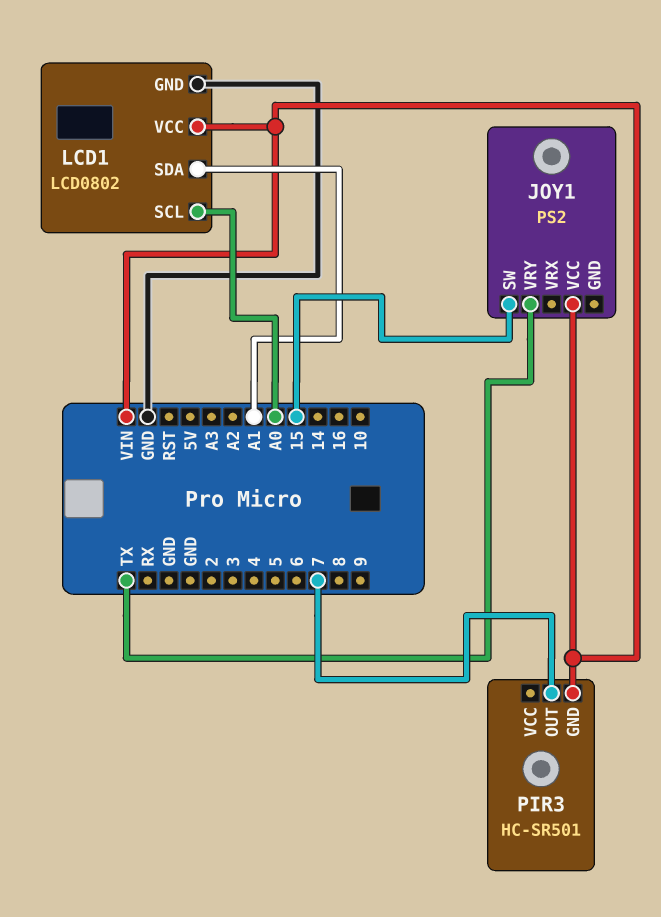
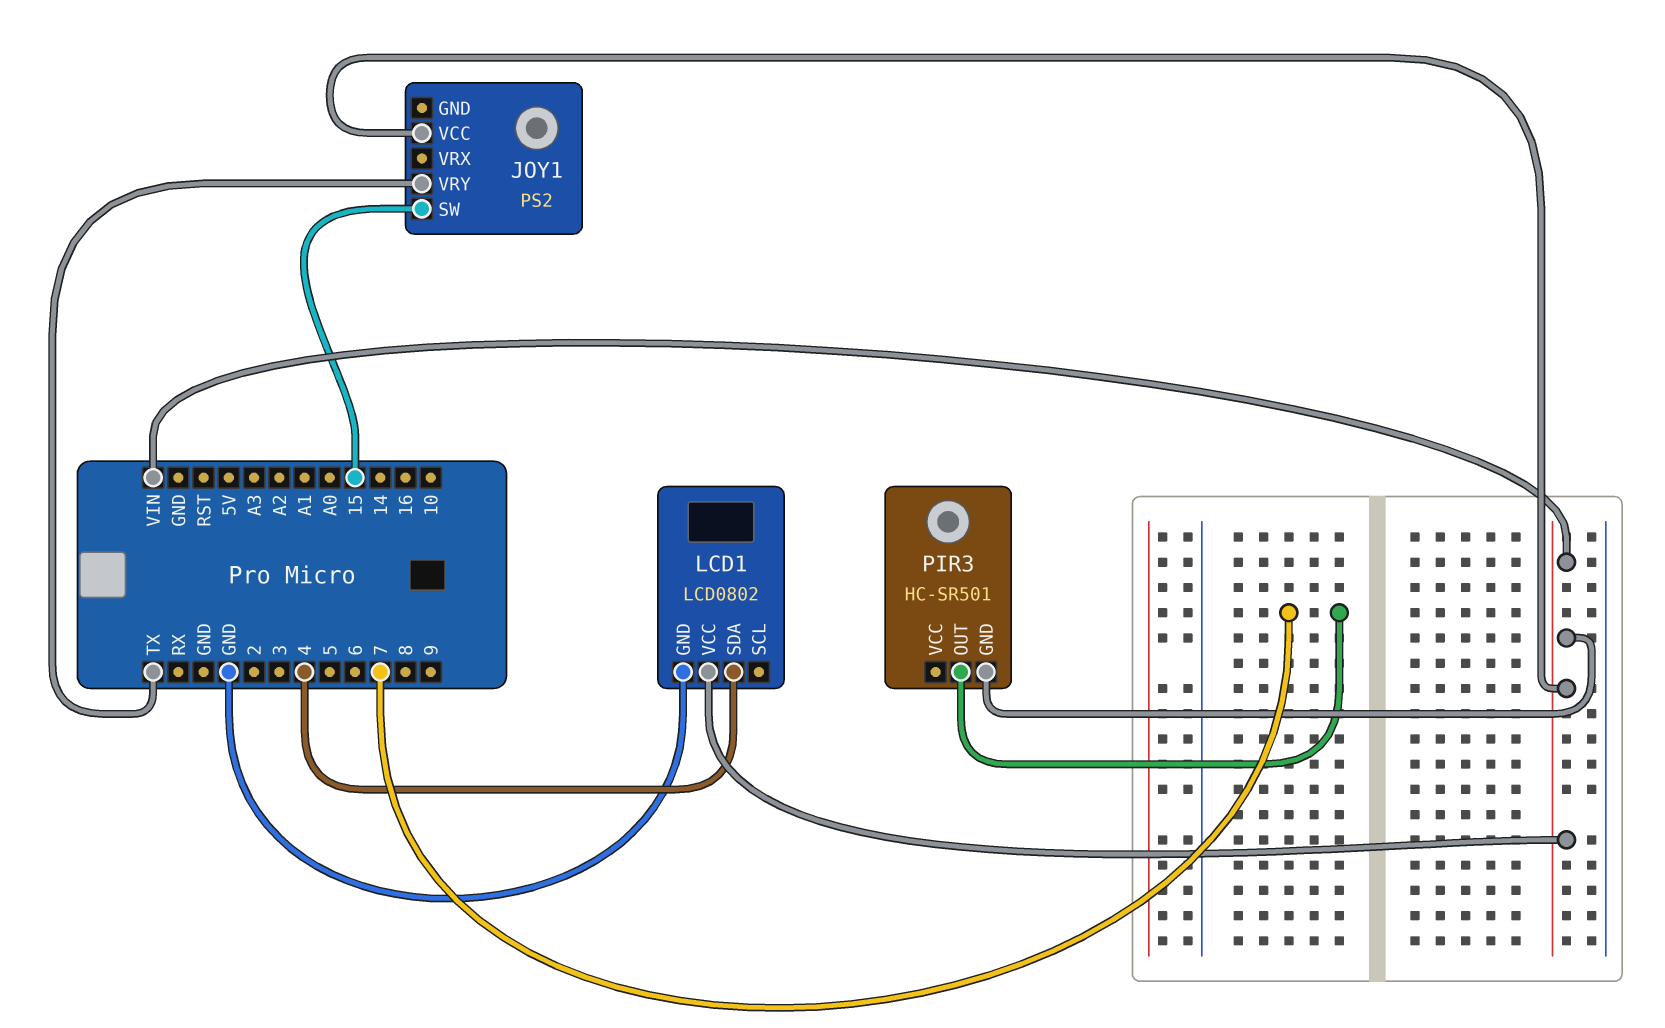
LCD1 pin SCL: A0 -> none
LCD1 pin SDA: A1 -> 4

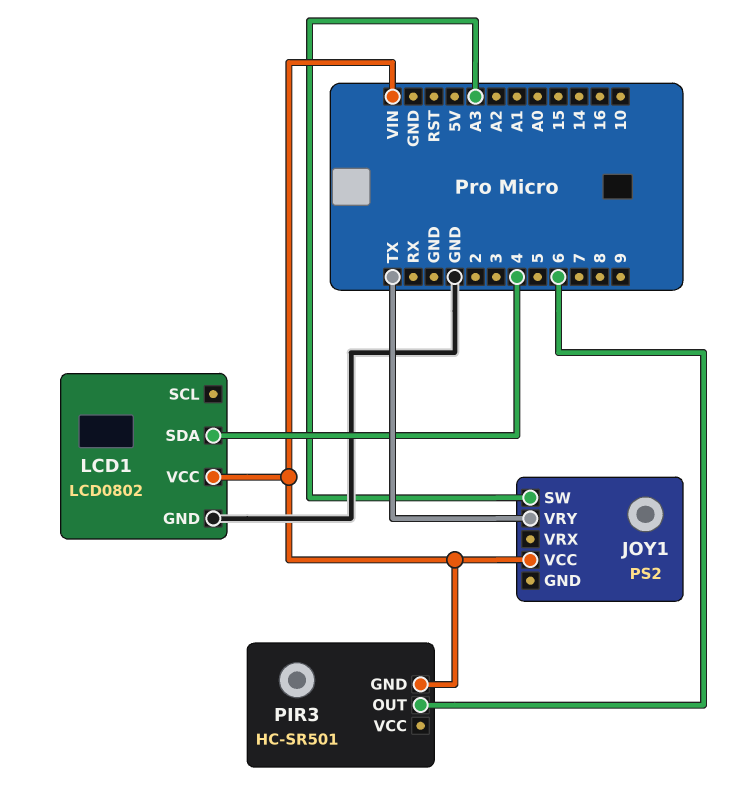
JOY1 pin SW: 15 -> A3
PIR3 pin OUT: 7 -> 6

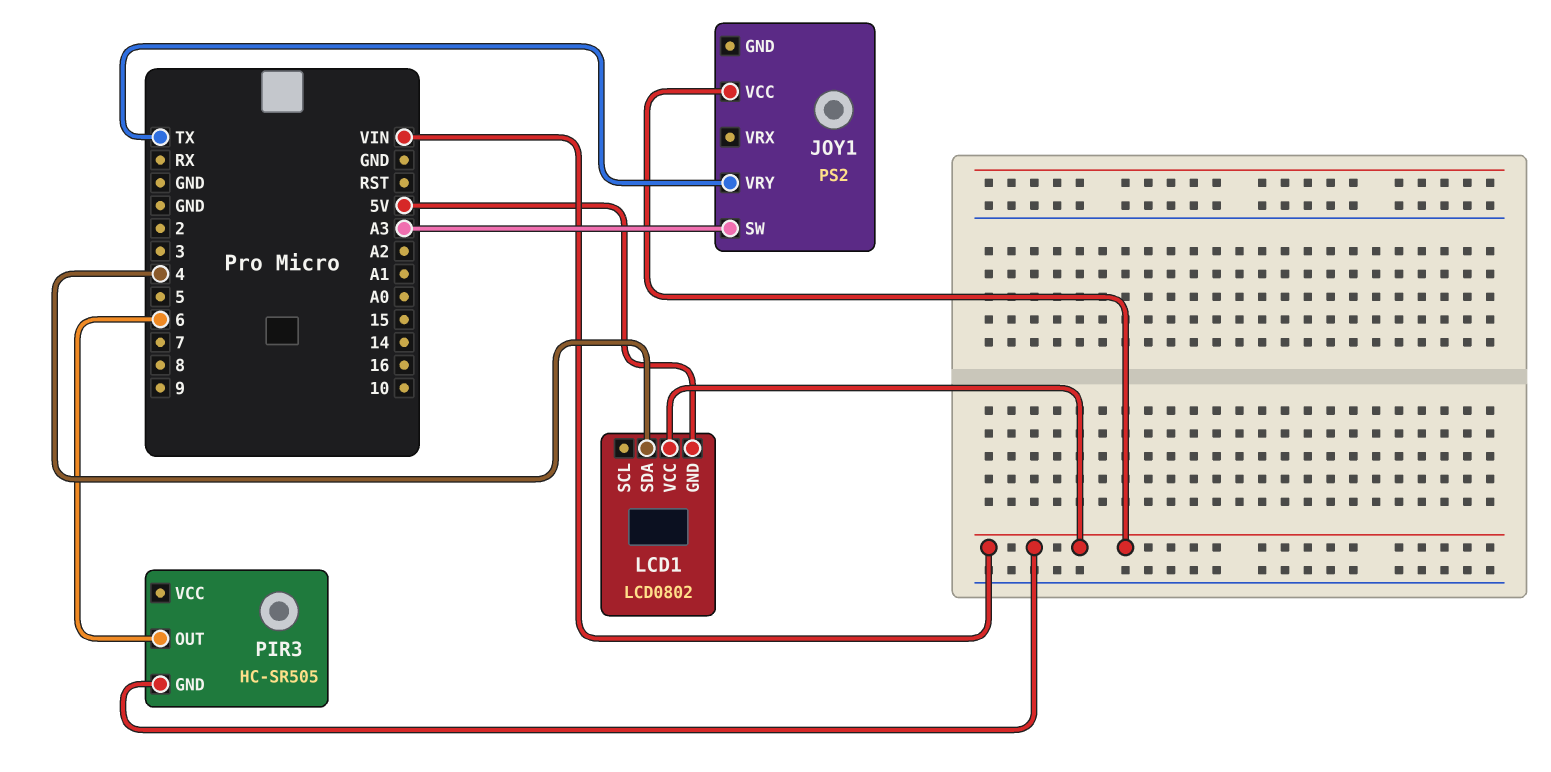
LCD1 pin GND: GND -> 5V
PIR3: HC-SR501 -> HC-SR505

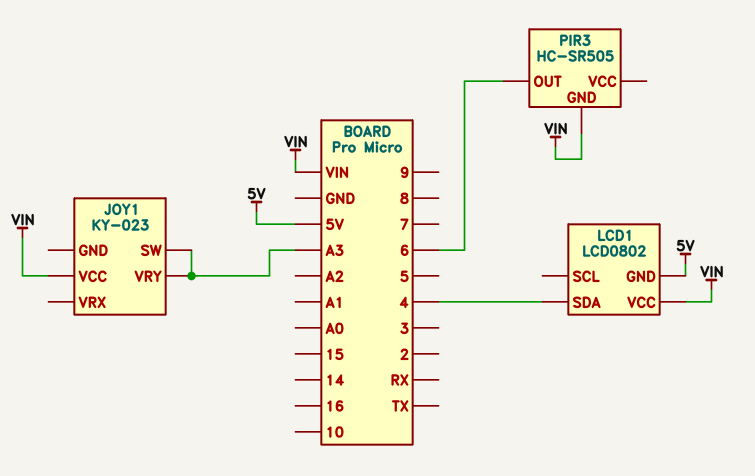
JOY1: PS2 -> KY-023
JOY1 pin VRY: TX -> A3

